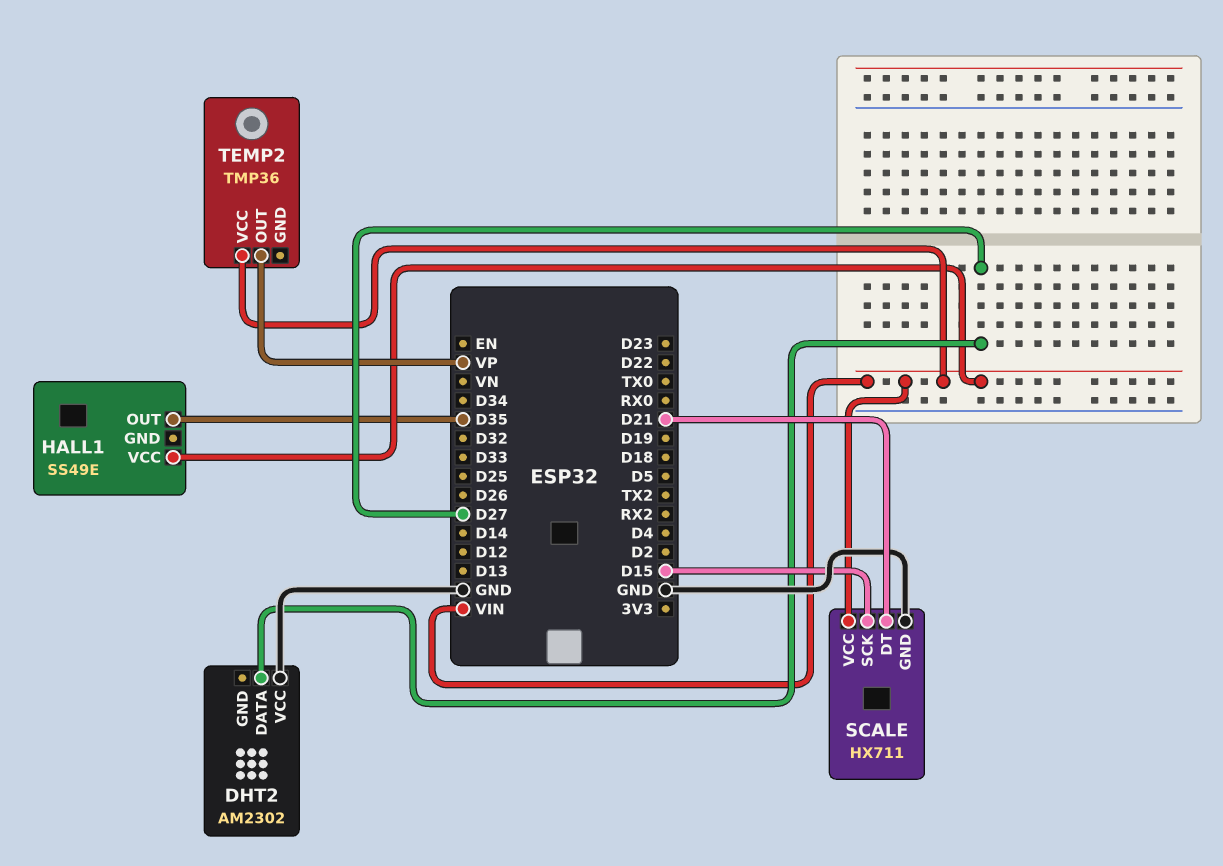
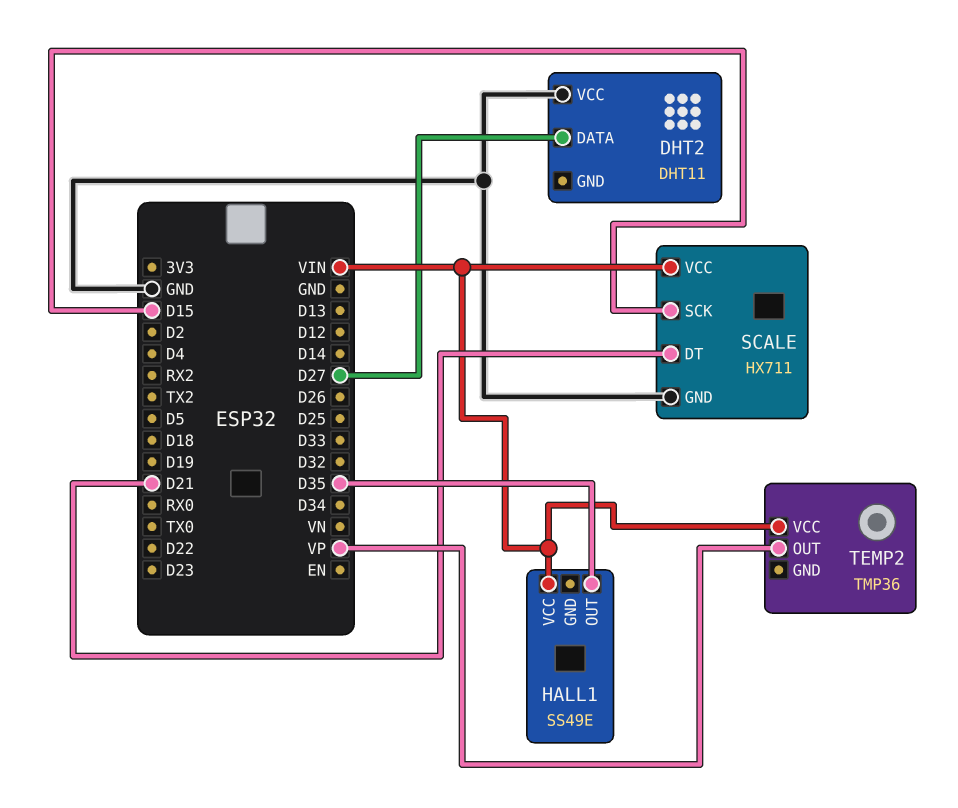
DHT2: AM2302 -> DHT11

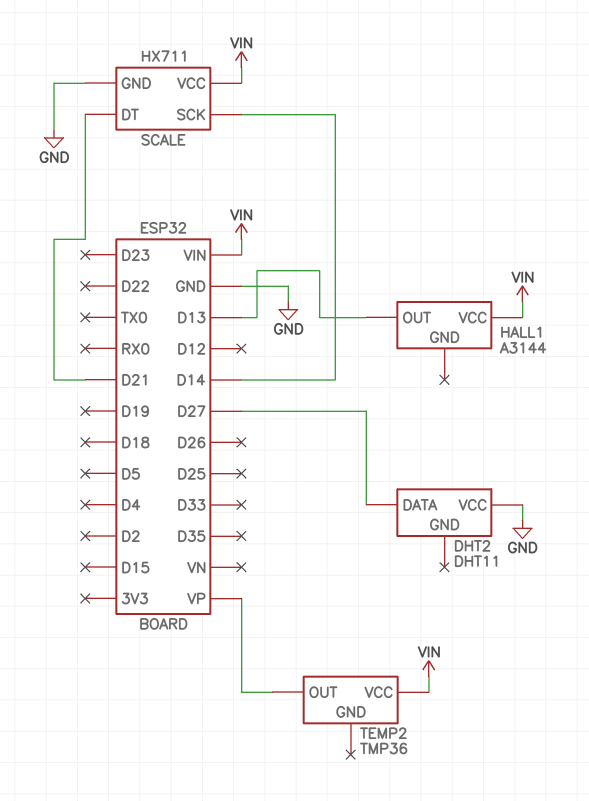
HALL1: SS49E -> A3144
HALL1 pin OUT: D35 -> D13
SCALE pin SCK: D15 -> D14

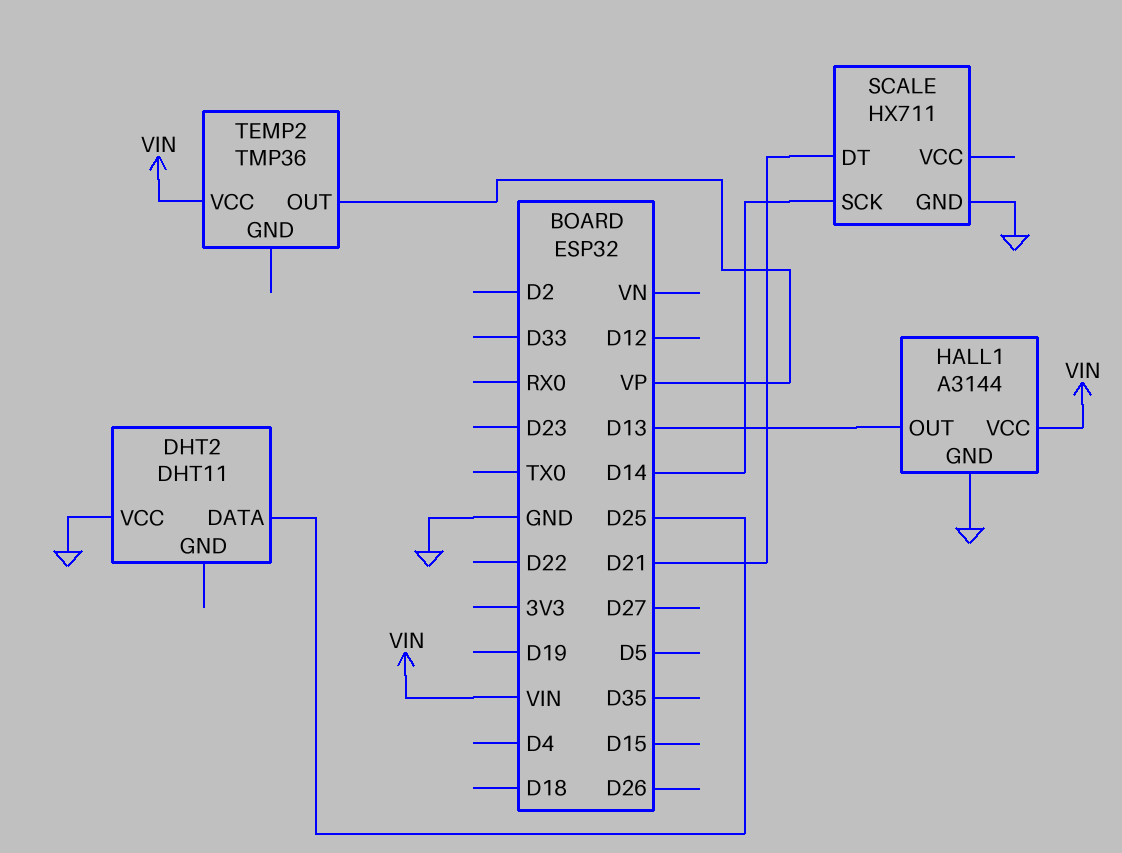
DHT2 pin DATA: D27 -> D25
HALL1 pin GND: none -> GND
SCALE pin VCC: VIN -> none

